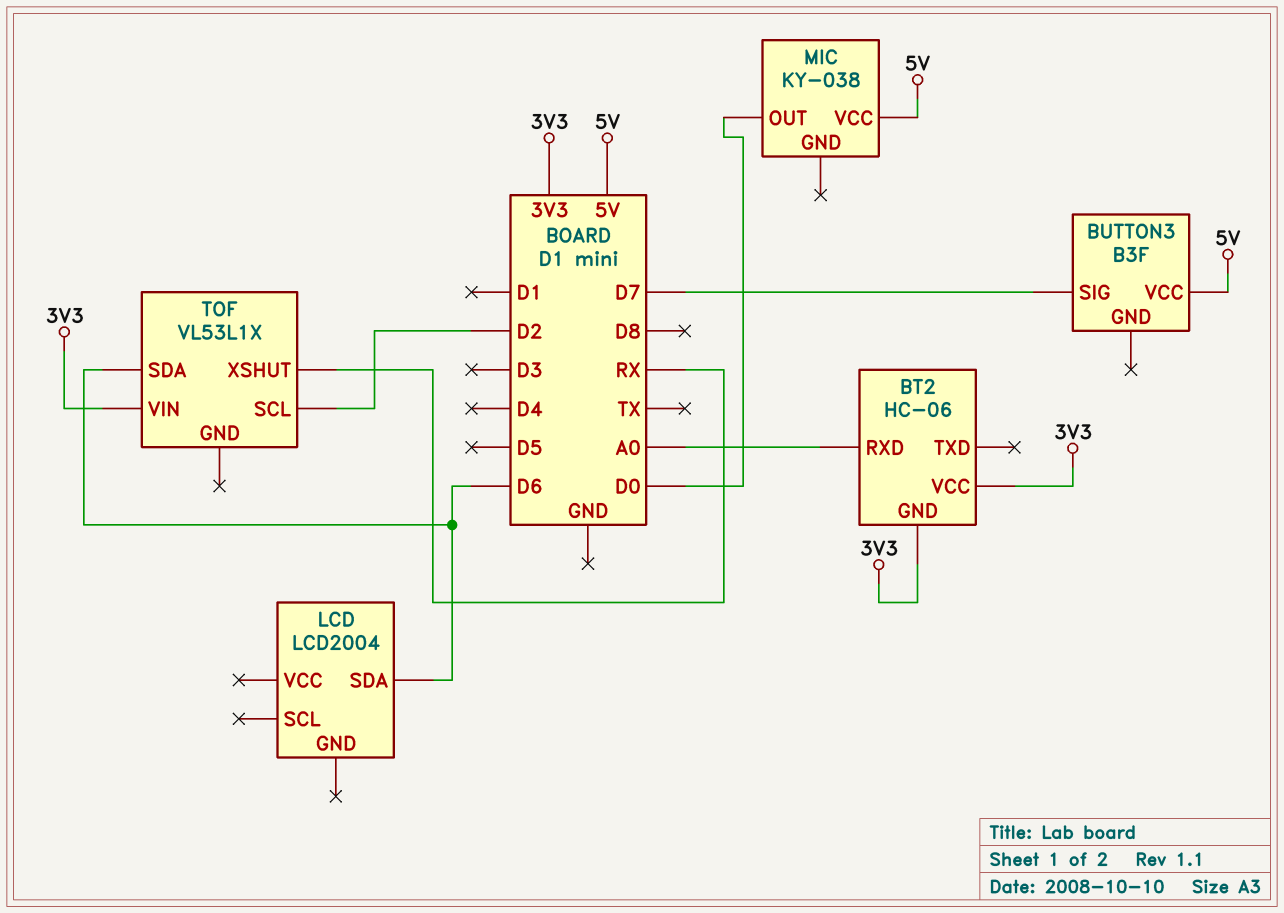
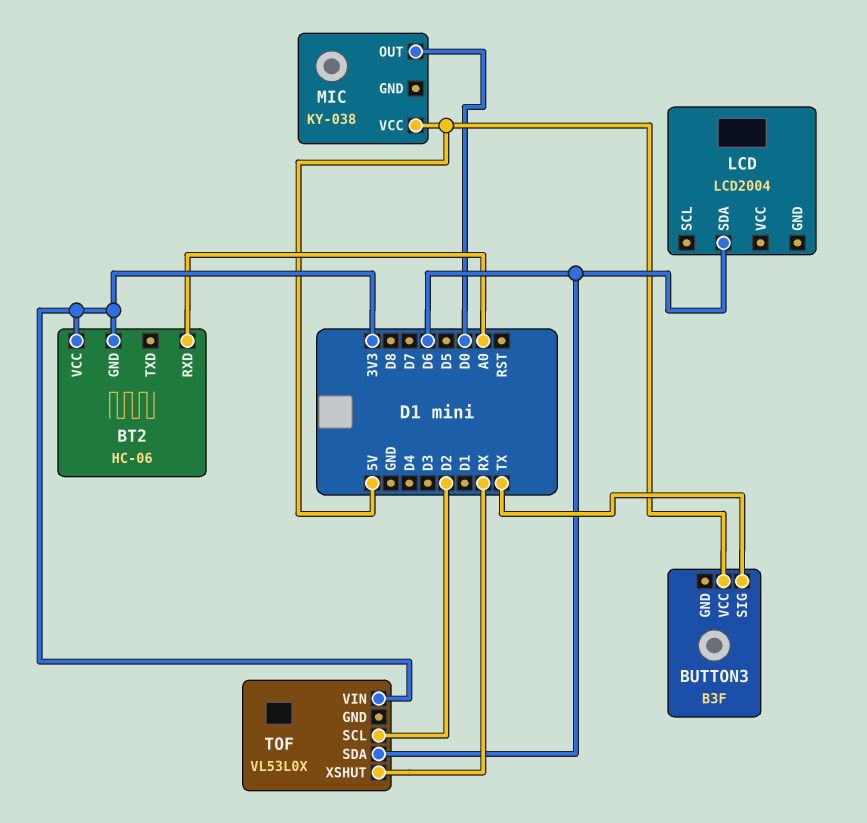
BUTTON3 pin SIG: D7 -> TX
TOF: VL53L1X -> VL53L0X

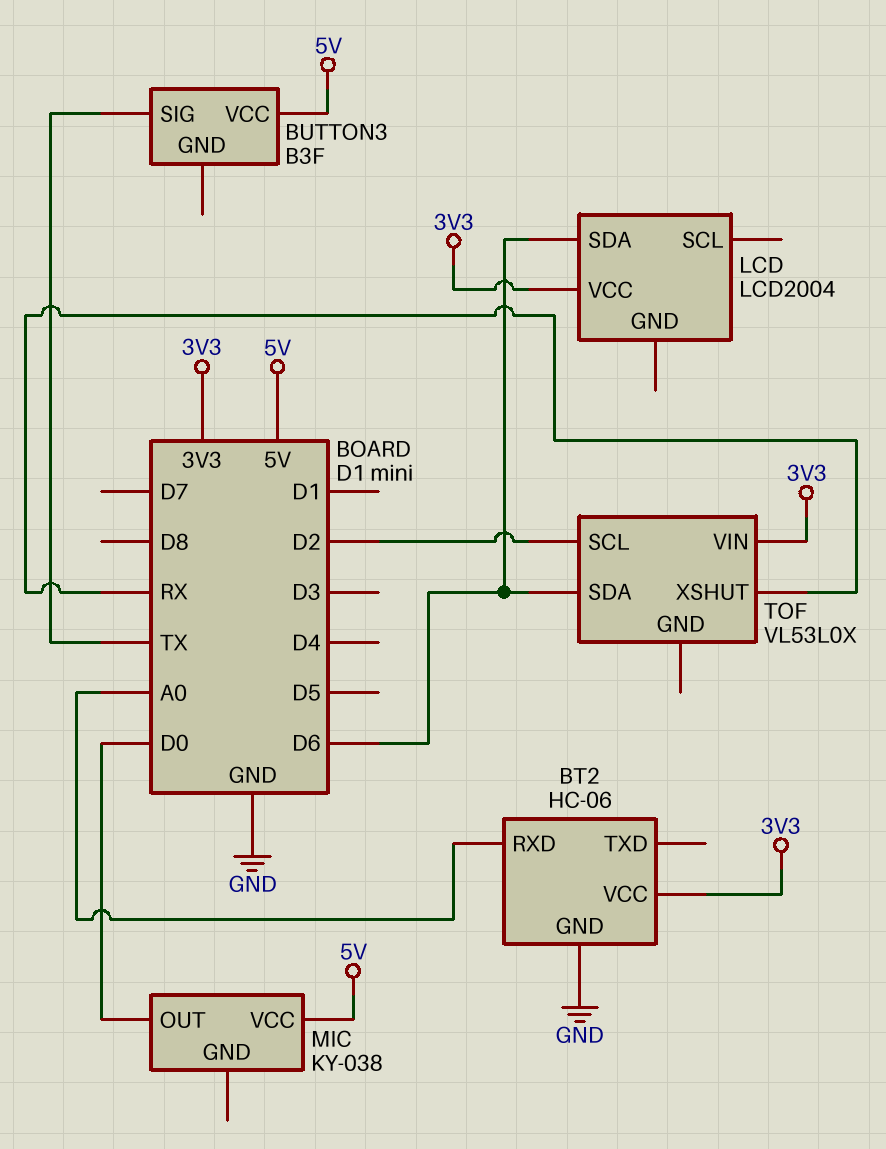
BT2 pin GND: 3V3 -> GND
LCD pin VCC: none -> 3V3

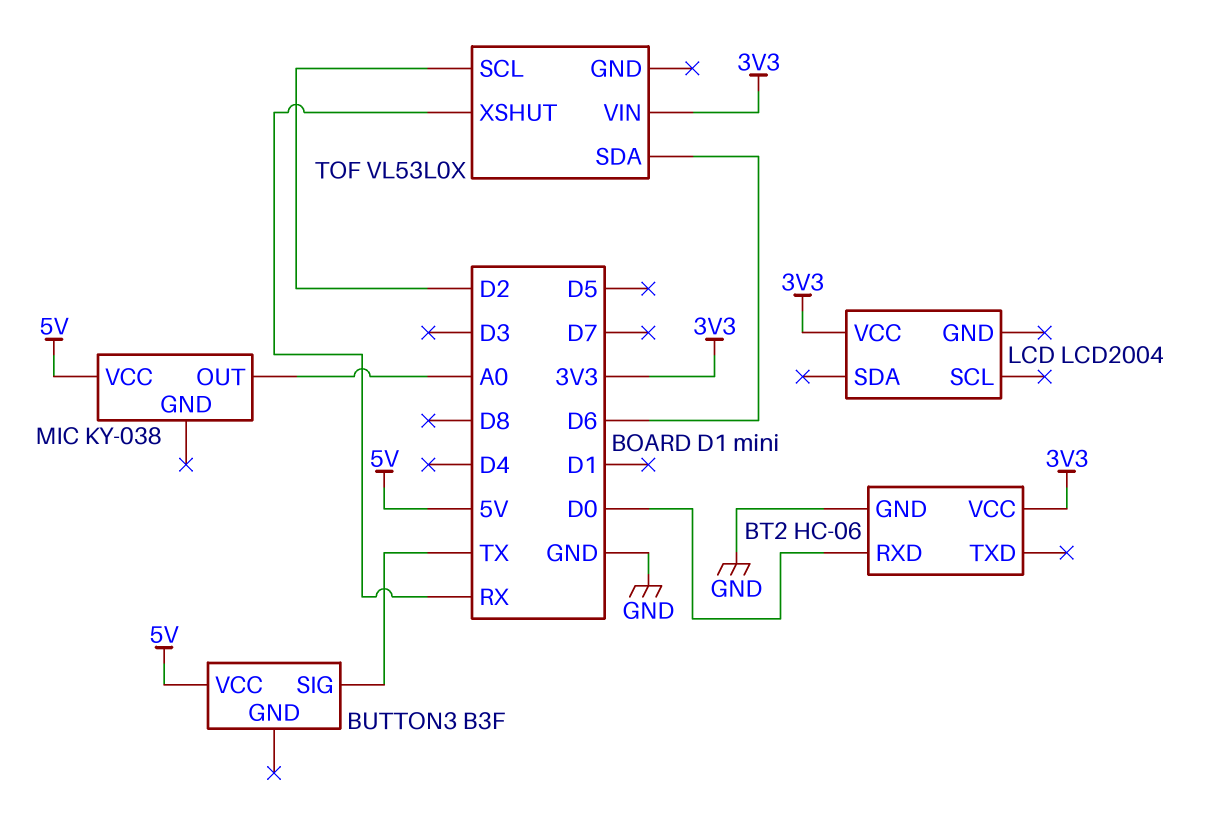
BT2 pin RXD: A0 -> D0
LCD pin SDA: D6 -> none
MIC pin OUT: D0 -> A0

